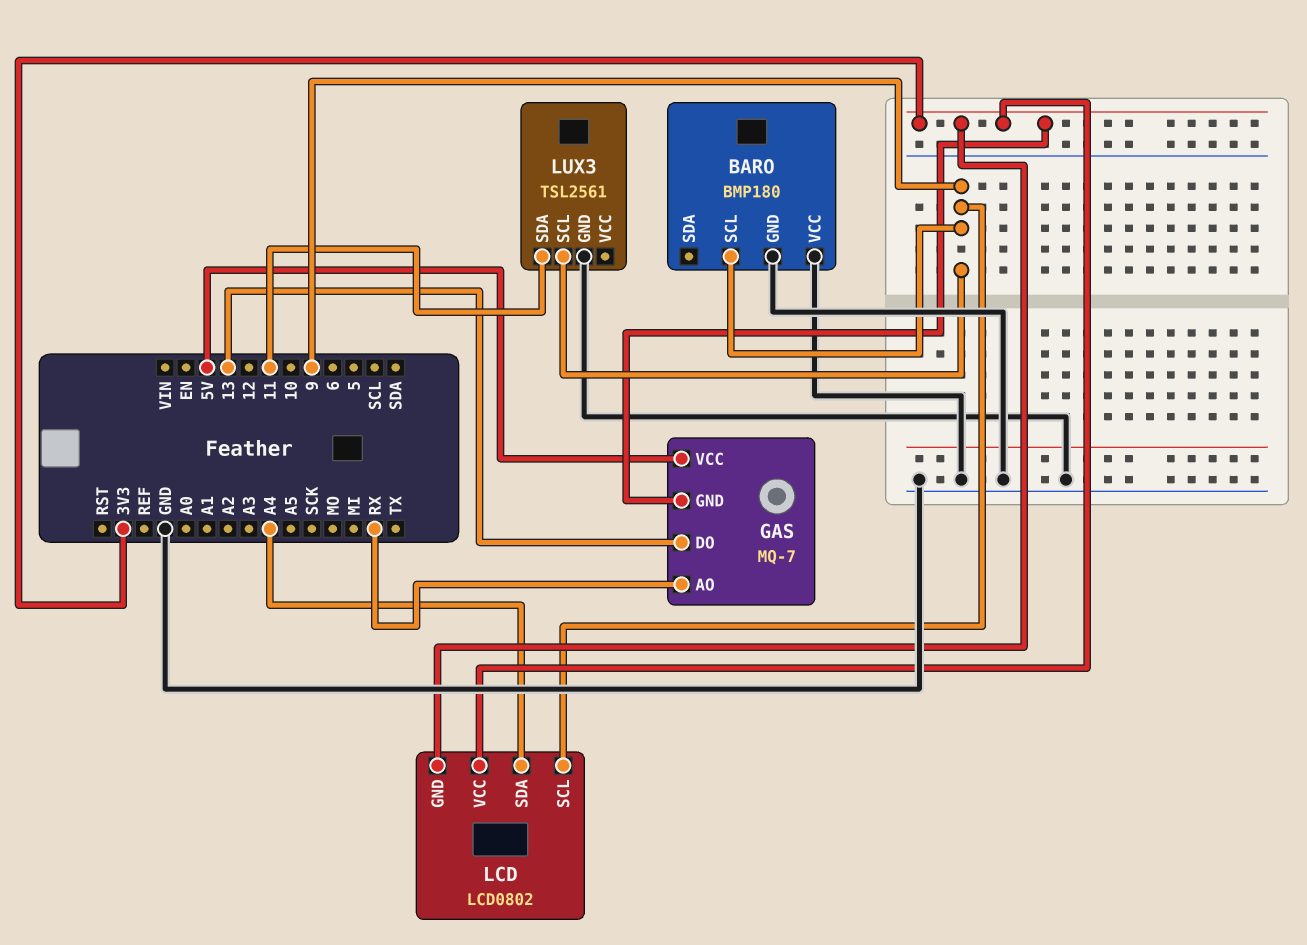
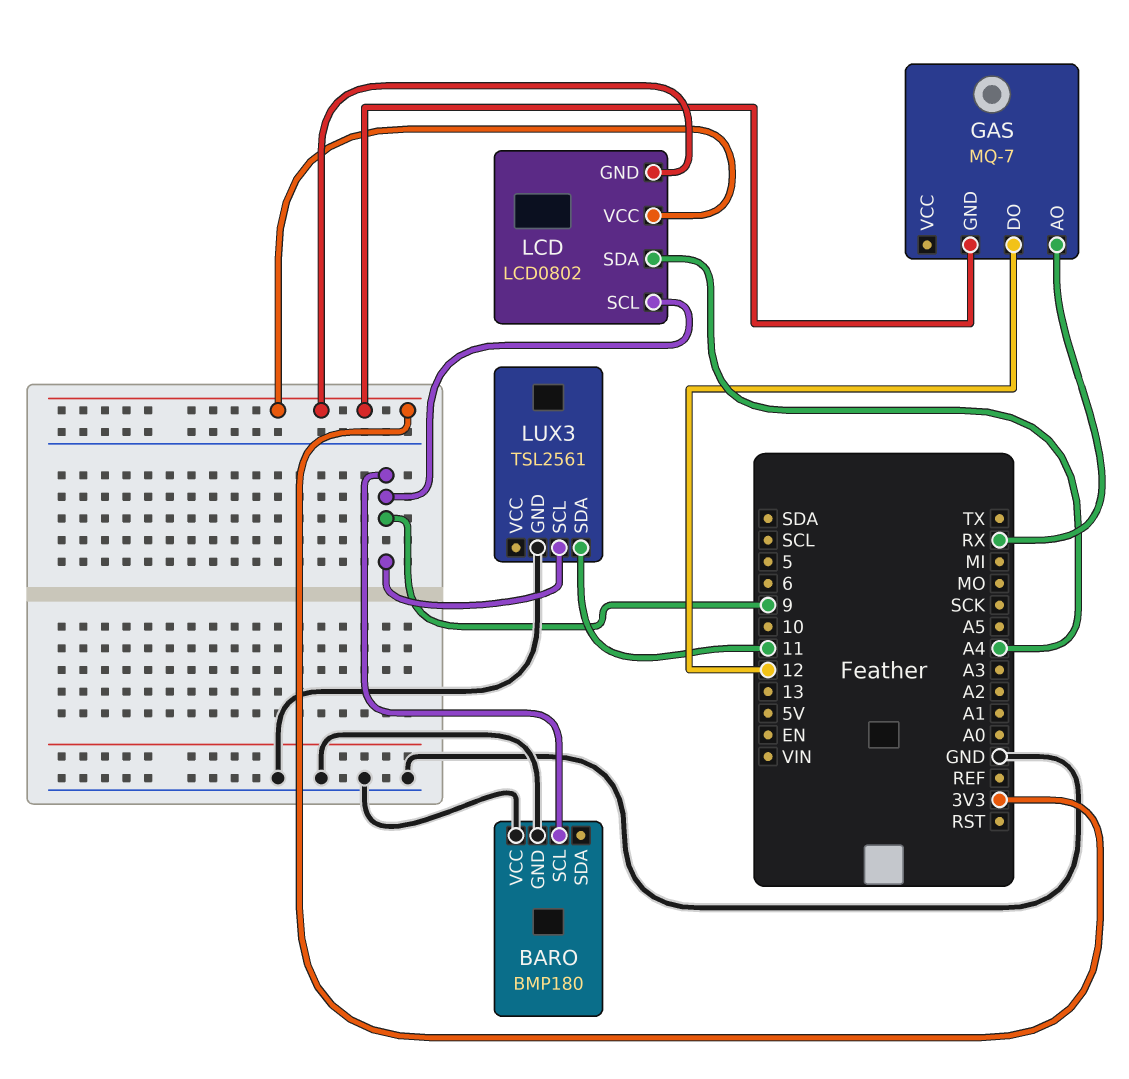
GAS pin DO: 13 -> 12
GAS pin VCC: 5V -> none

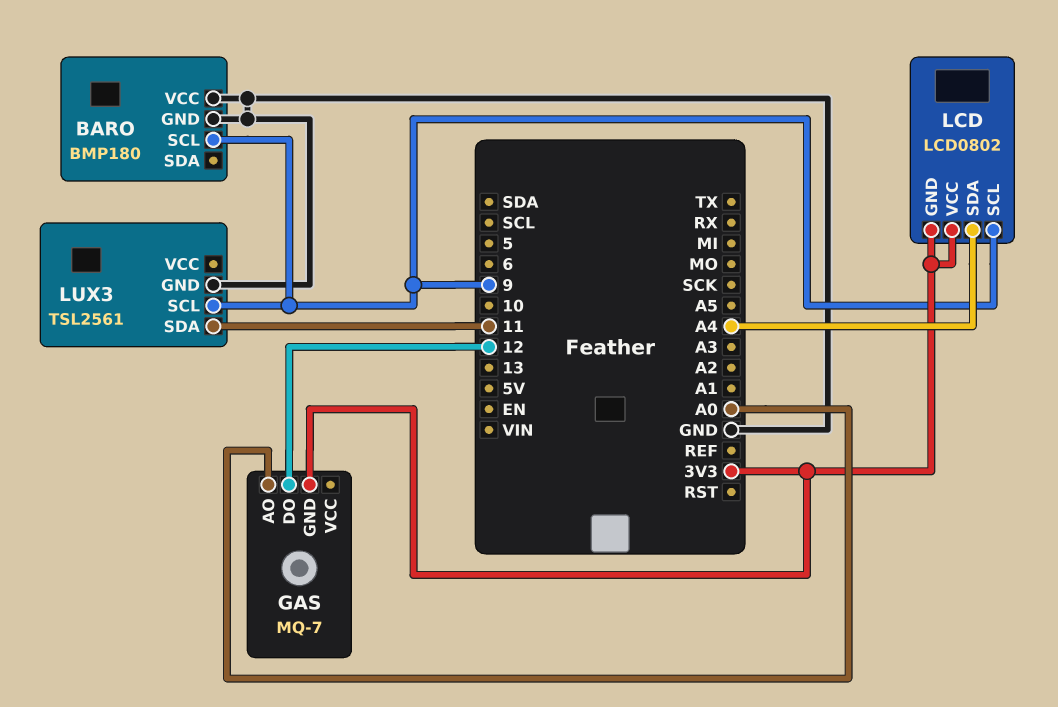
GAS pin AO: RX -> A0

